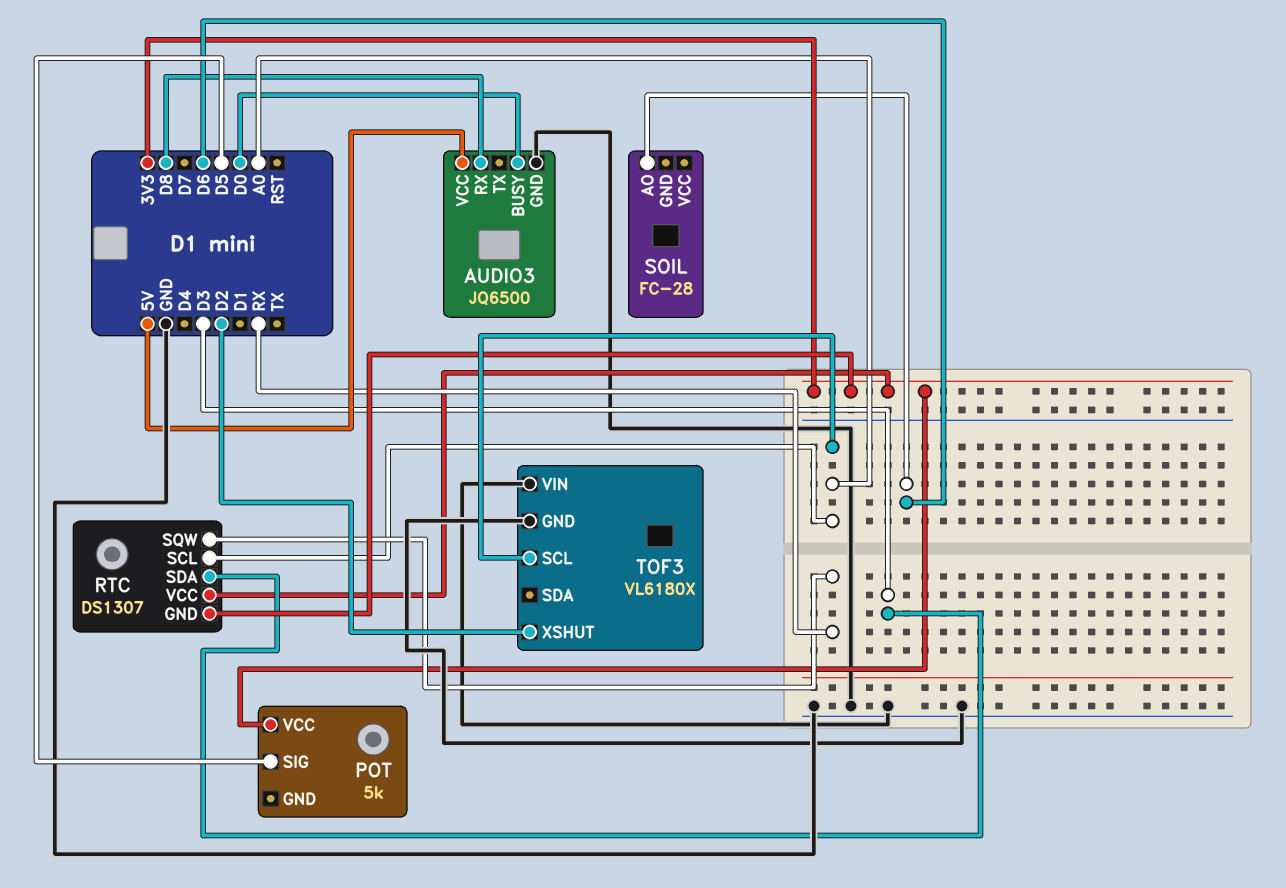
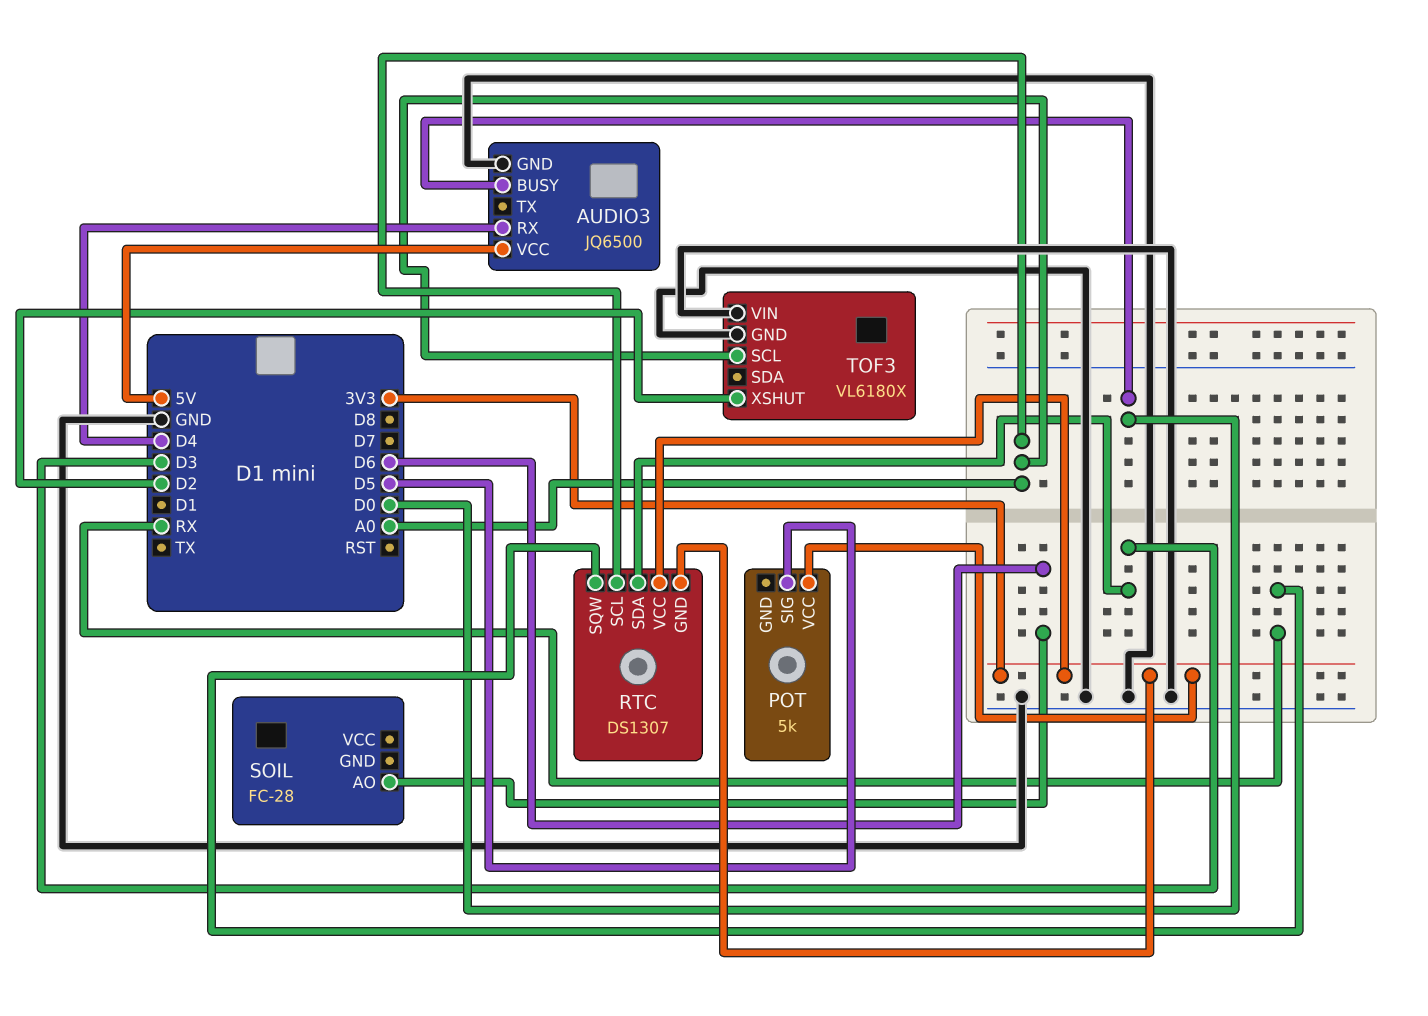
AUDIO3 pin RX: D8 -> D4

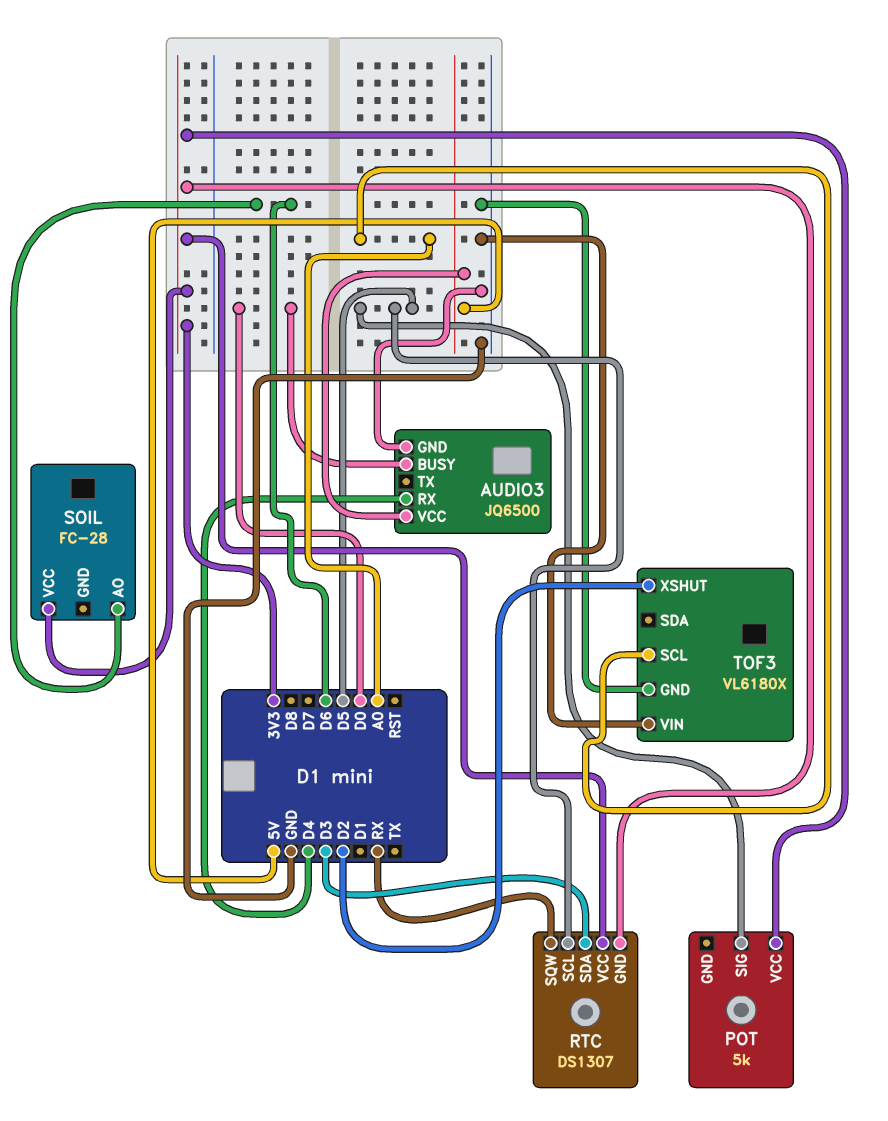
RTC pin SCL: A0 -> D5
SOIL pin VCC: none -> 3V3

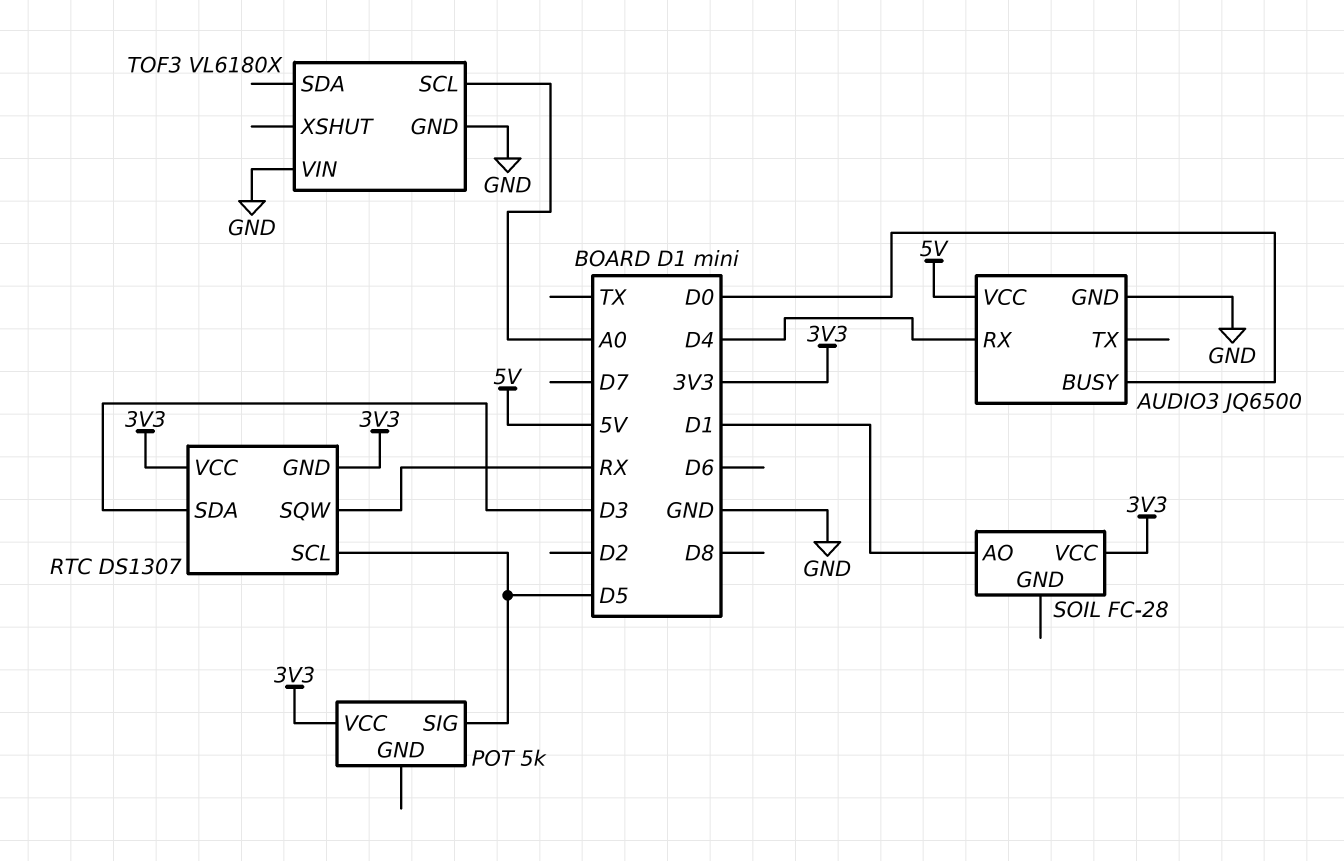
SOIL pin AO: D6 -> D1
TOF3 pin XSHUT: D2 -> none

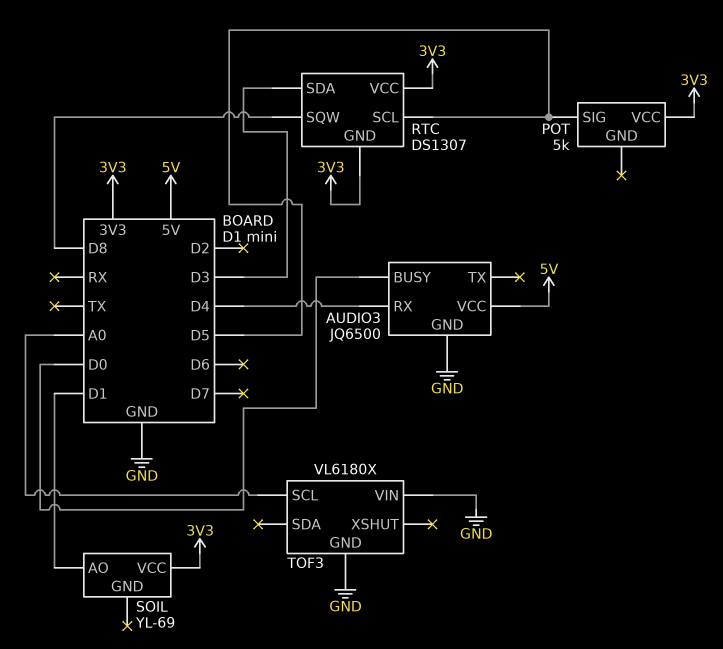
RTC pin SQW: RX -> D8
SOIL: FC-28 -> YL-69

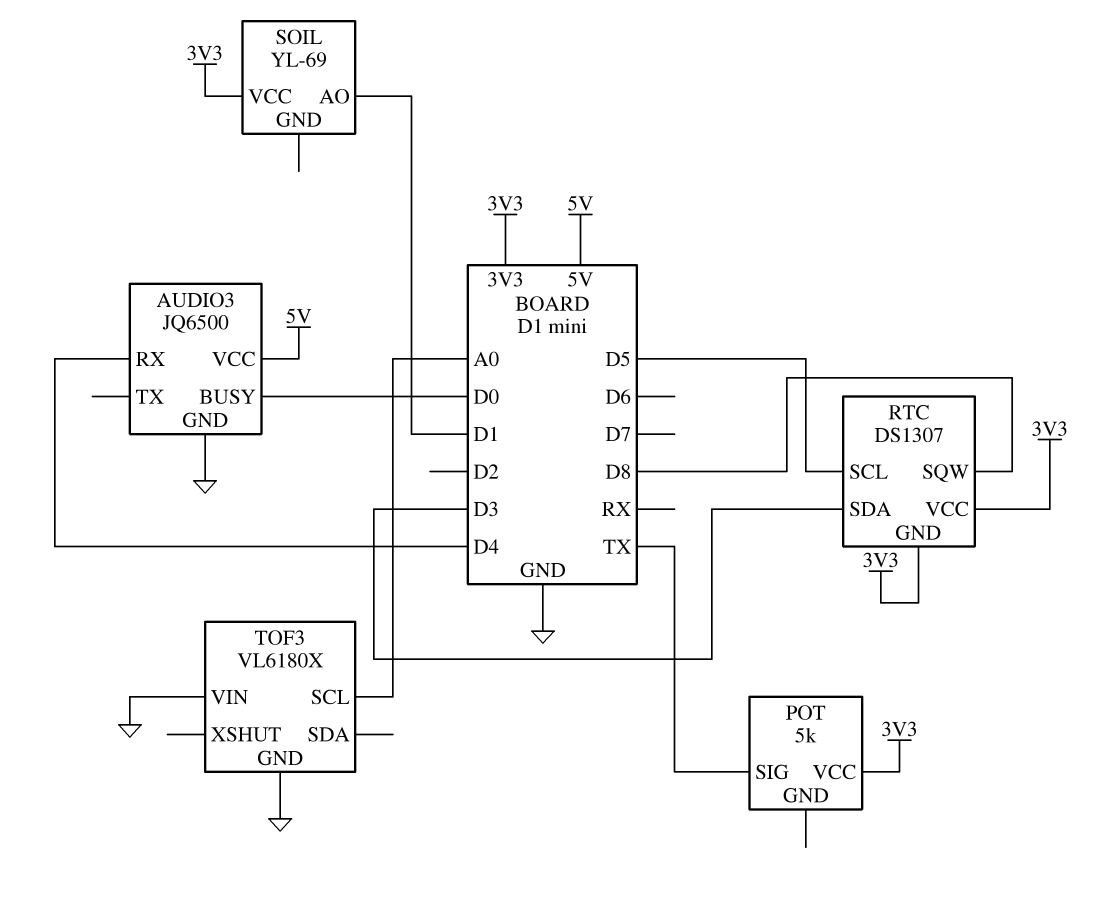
POT pin SIG: D5 -> TX

